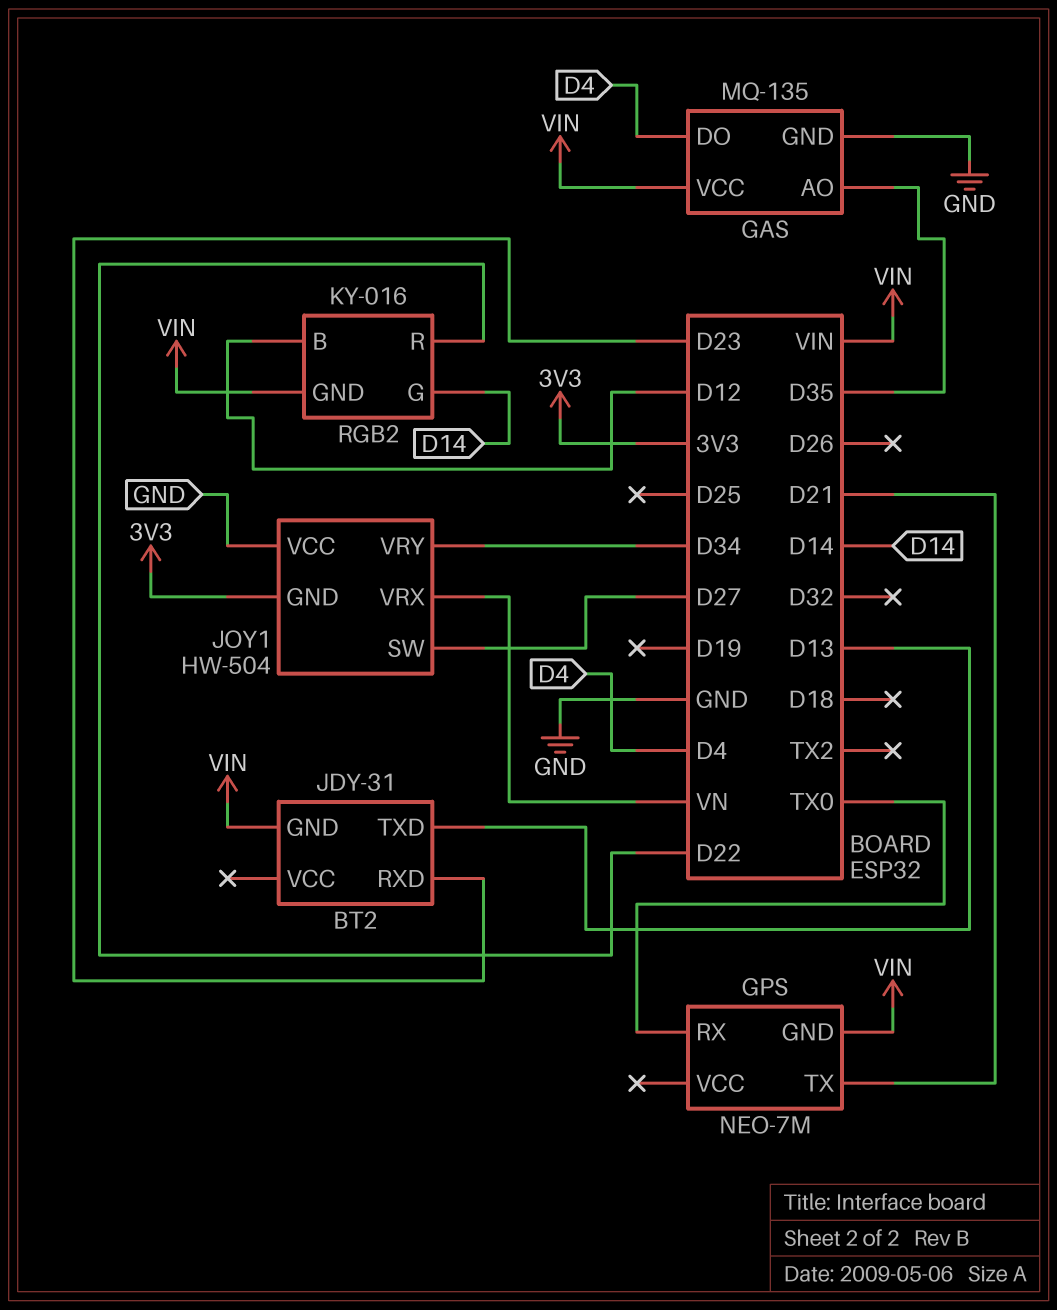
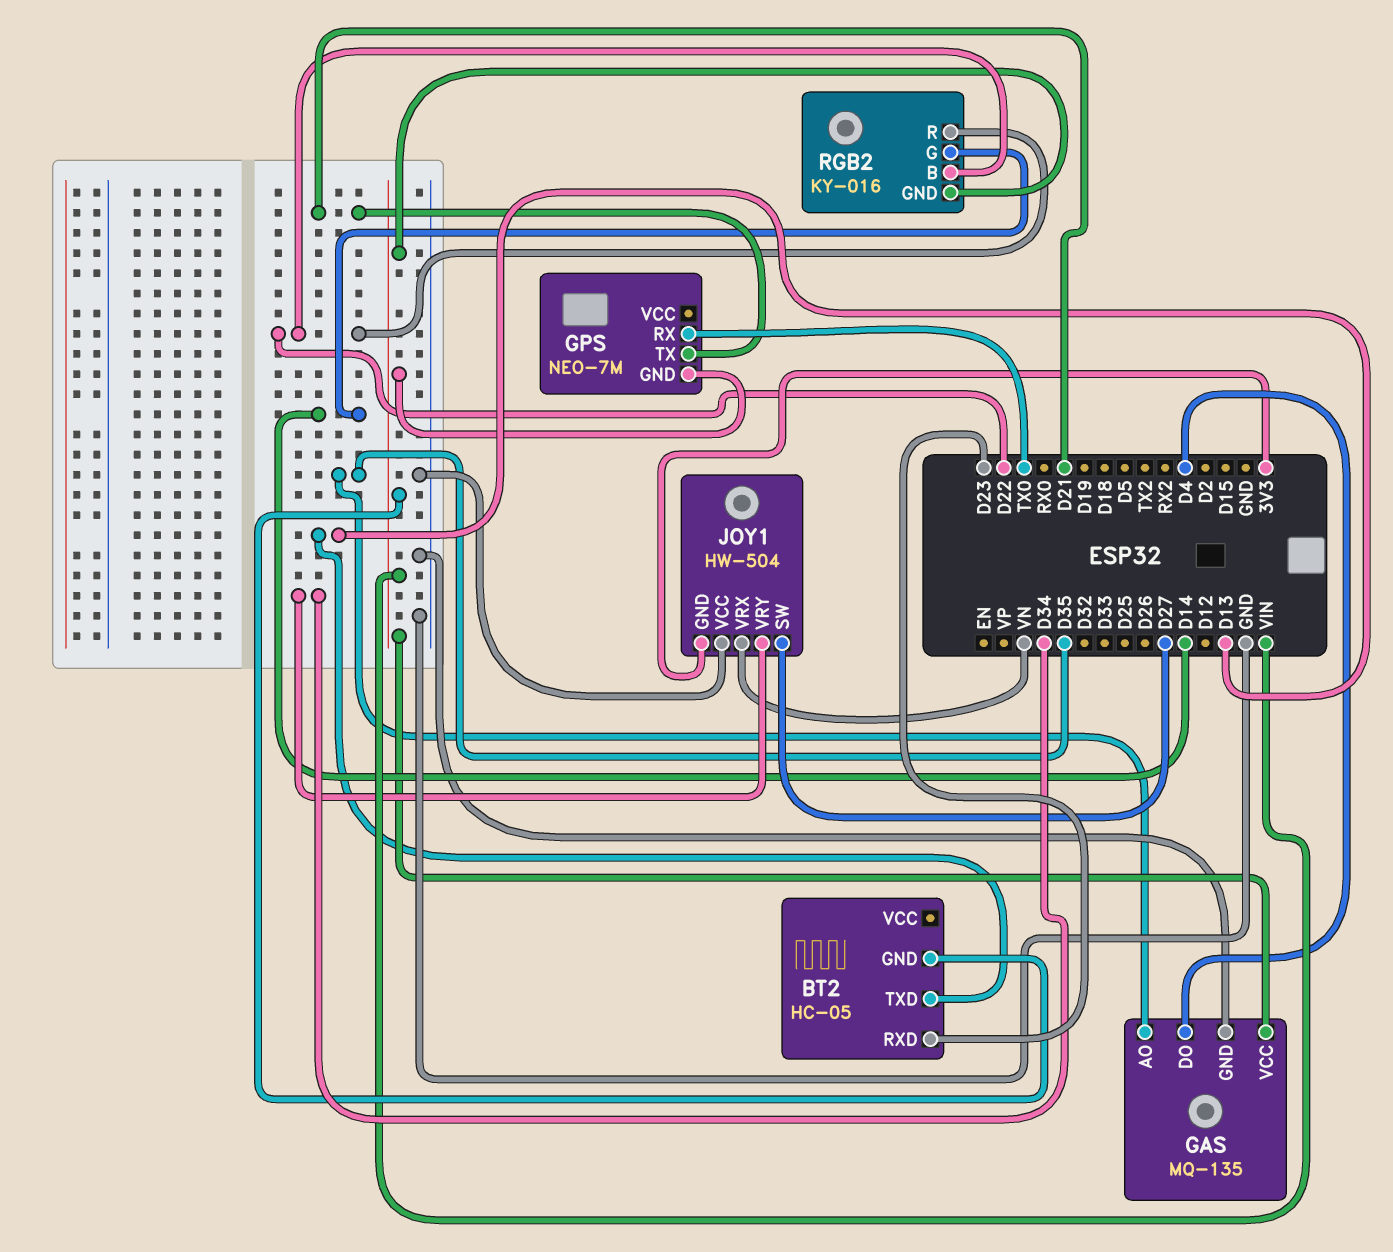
BT2: JDY-31 -> HC-05
RGB2 pin B: D12 -> D22

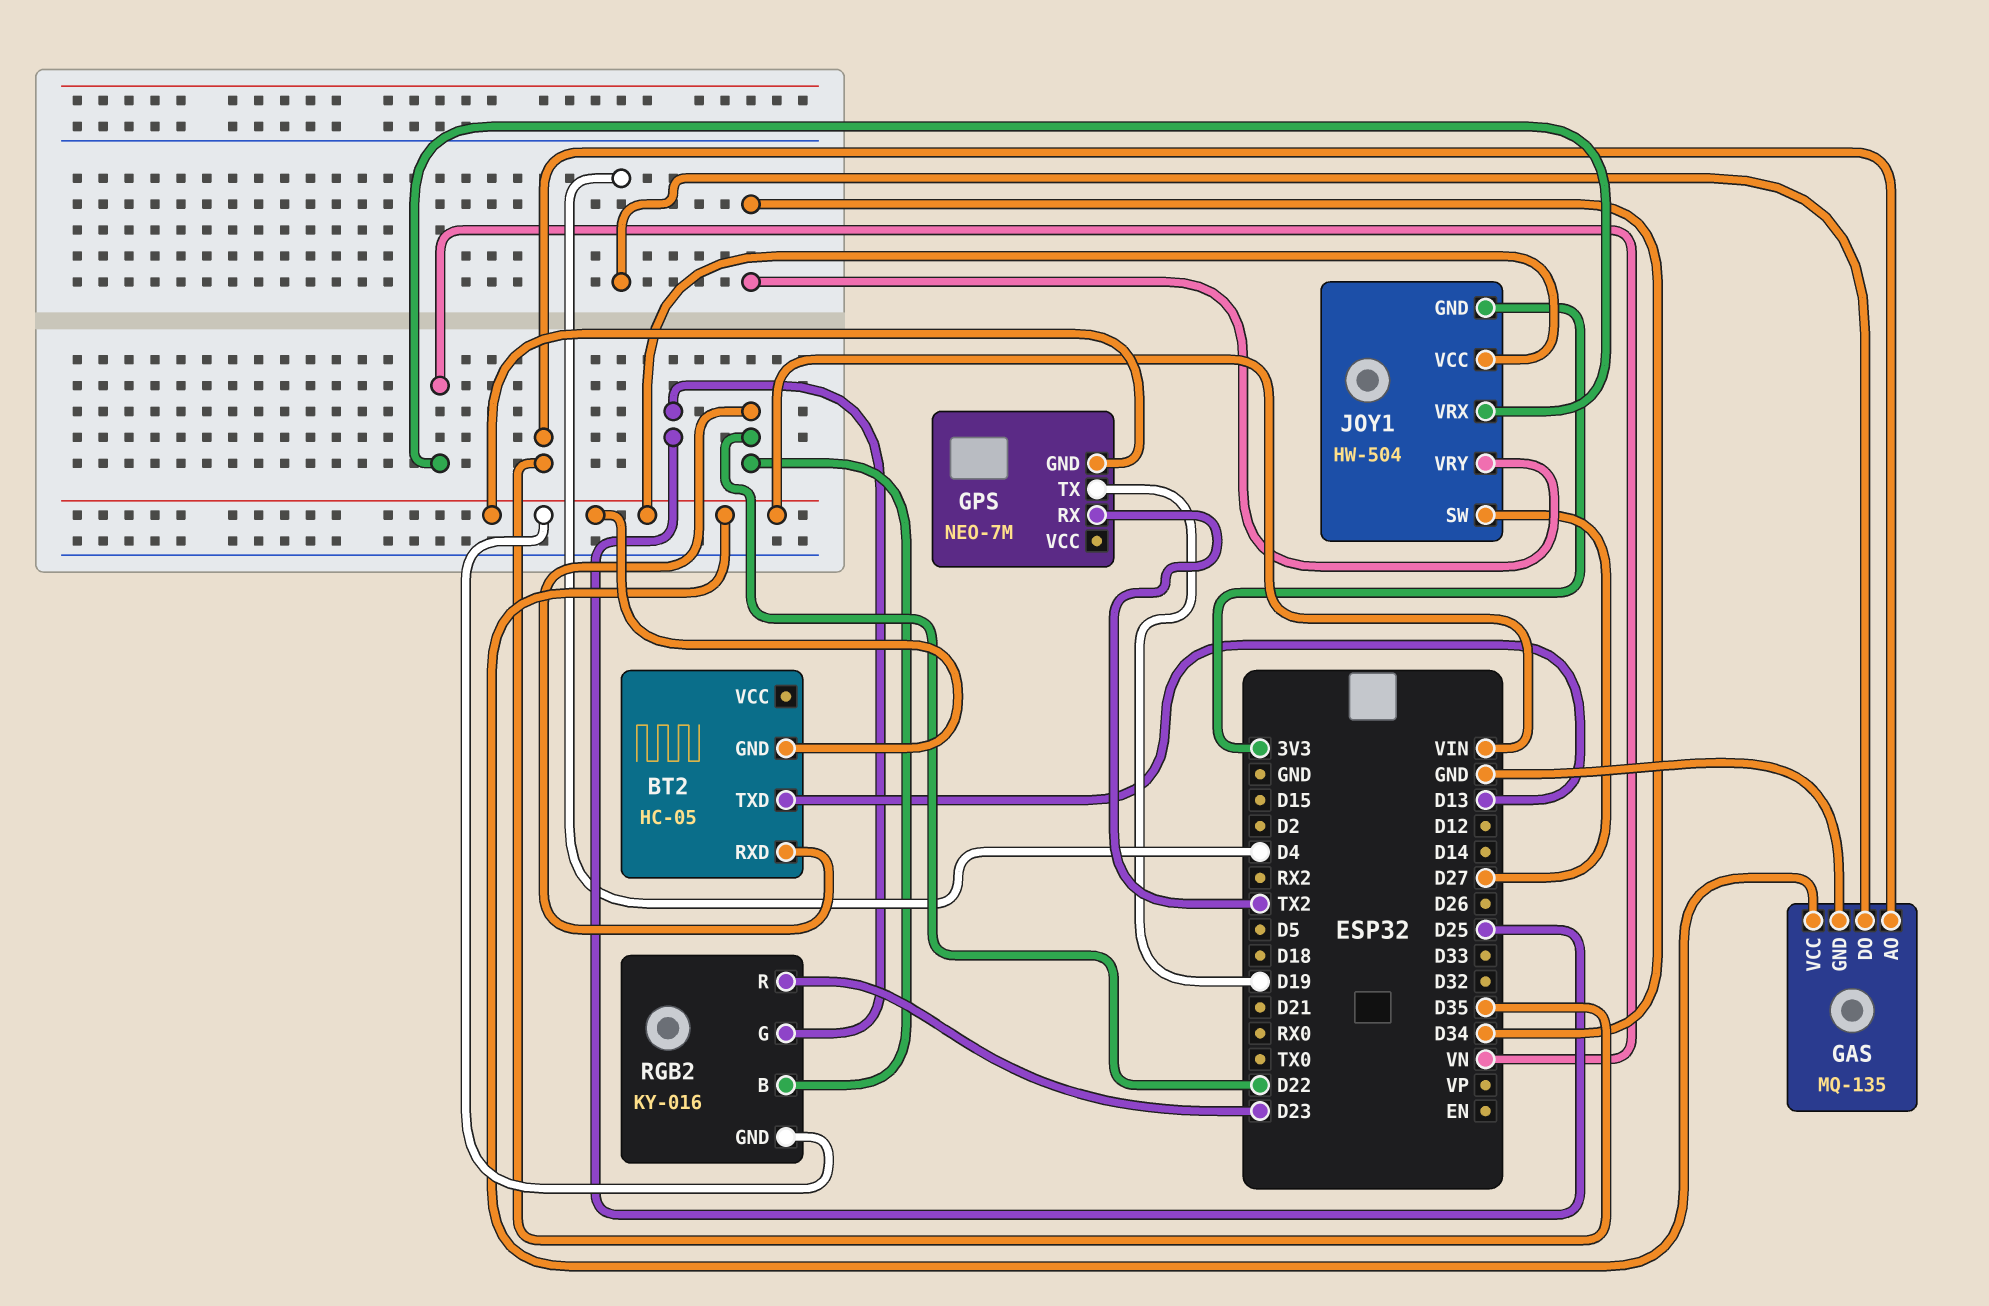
BT2 pin RXD: D23 -> D22
GPS pin RX: TX0 -> TX2
GPS pin TX: D21 -> D19
JOY1 pin VCC: GND -> VIN
RGB2 pin G: D14 -> D25
RGB2 pin R: D22 -> D23

